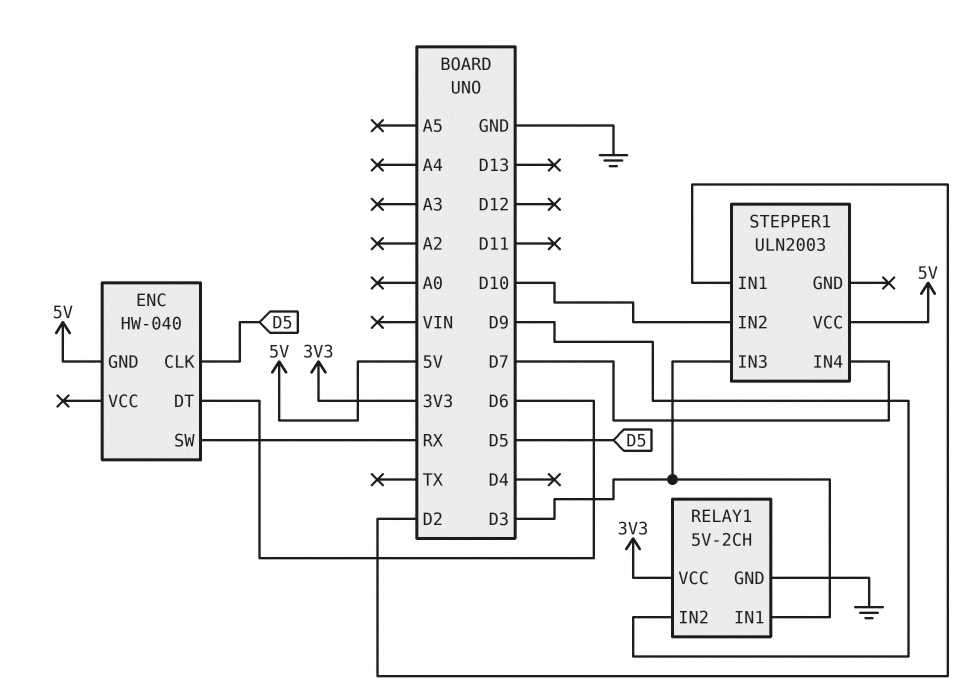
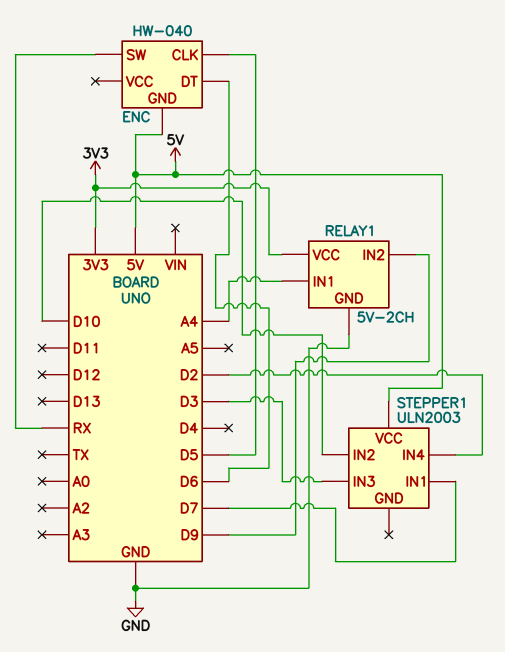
RELAY1 pin IN1: D3 -> A4
STEPPER1 pin IN1: D2 -> D7
STEPPER1 pin IN4: D7 -> D2

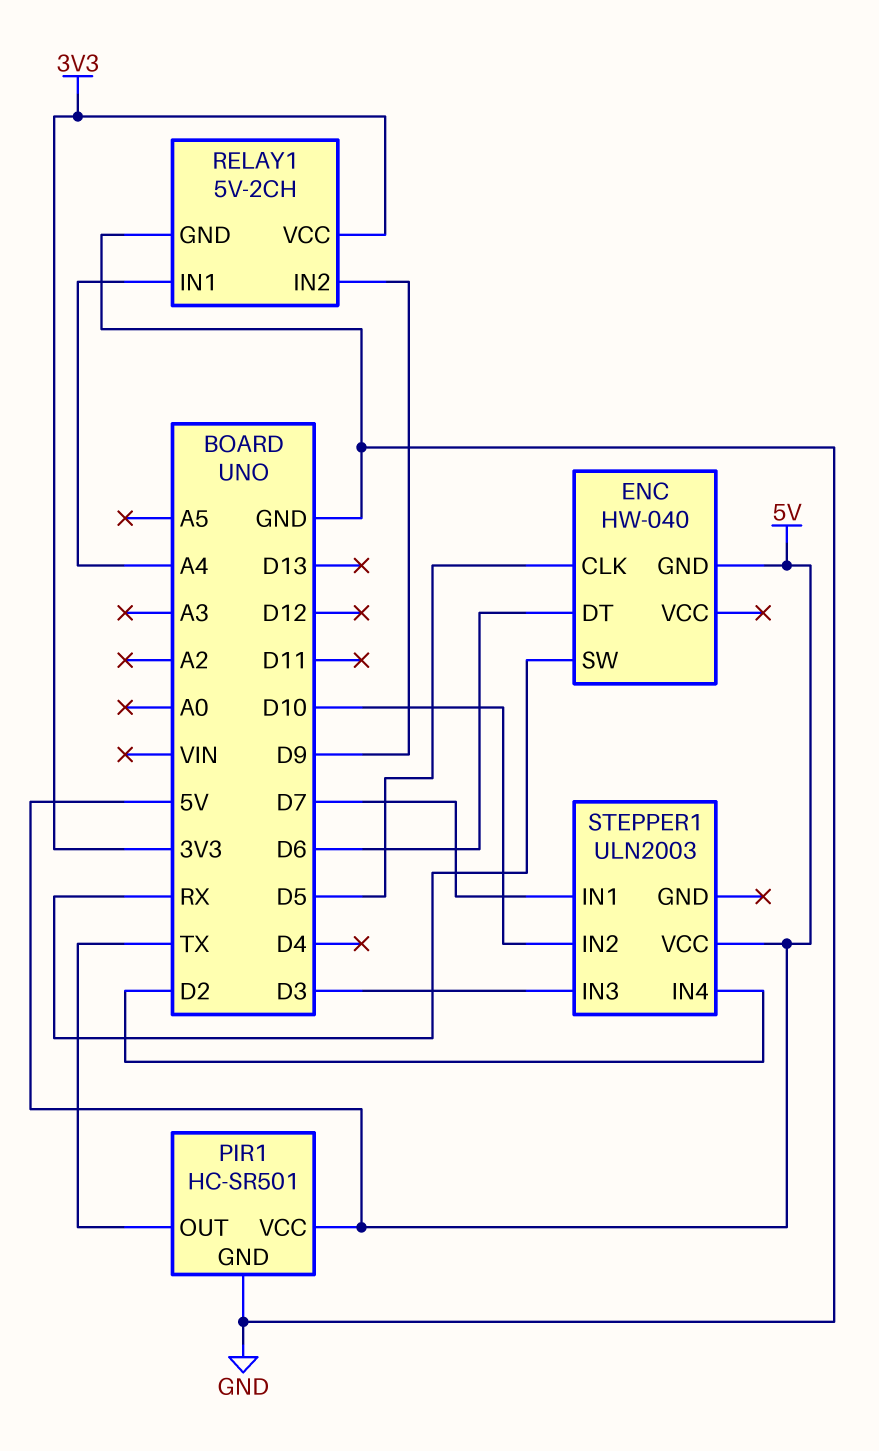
PIR1: none -> HC-SR501
PIR1 pin GND: none -> GND
PIR1 pin OUT: none -> TX
PIR1 pin VCC: none -> 5V

